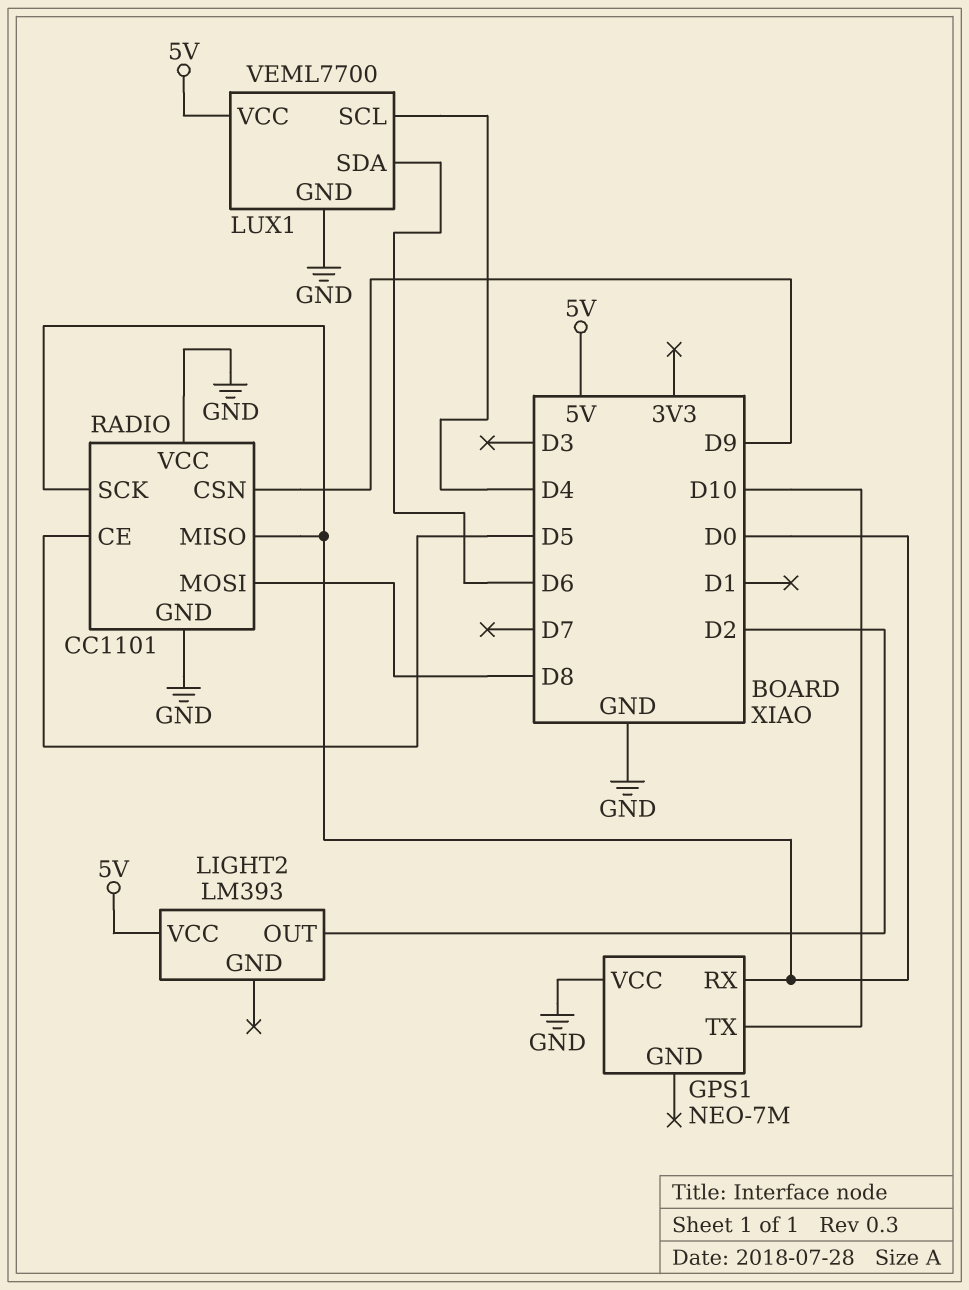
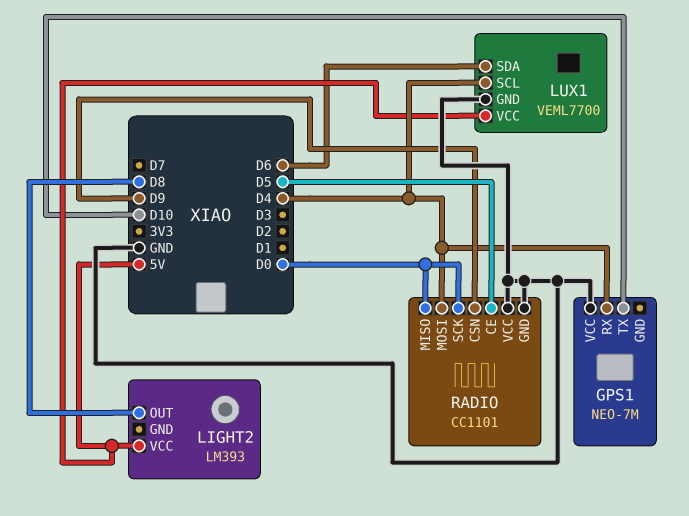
GPS1 pin RX: D0 -> D4
LIGHT2 pin OUT: D2 -> D8
RADIO pin MOSI: D8 -> D4

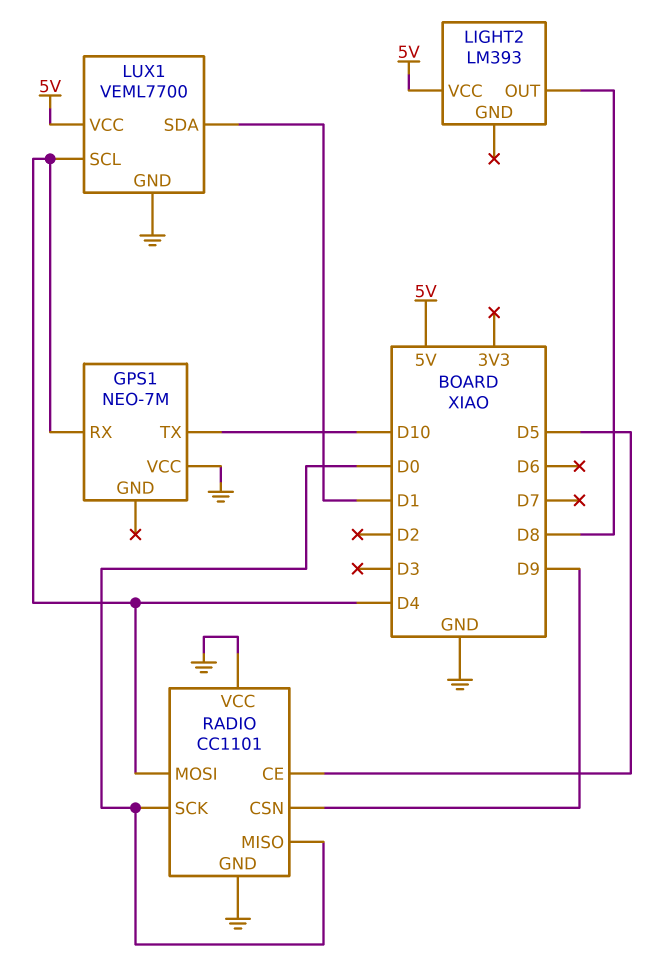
LUX1 pin SDA: D6 -> D1

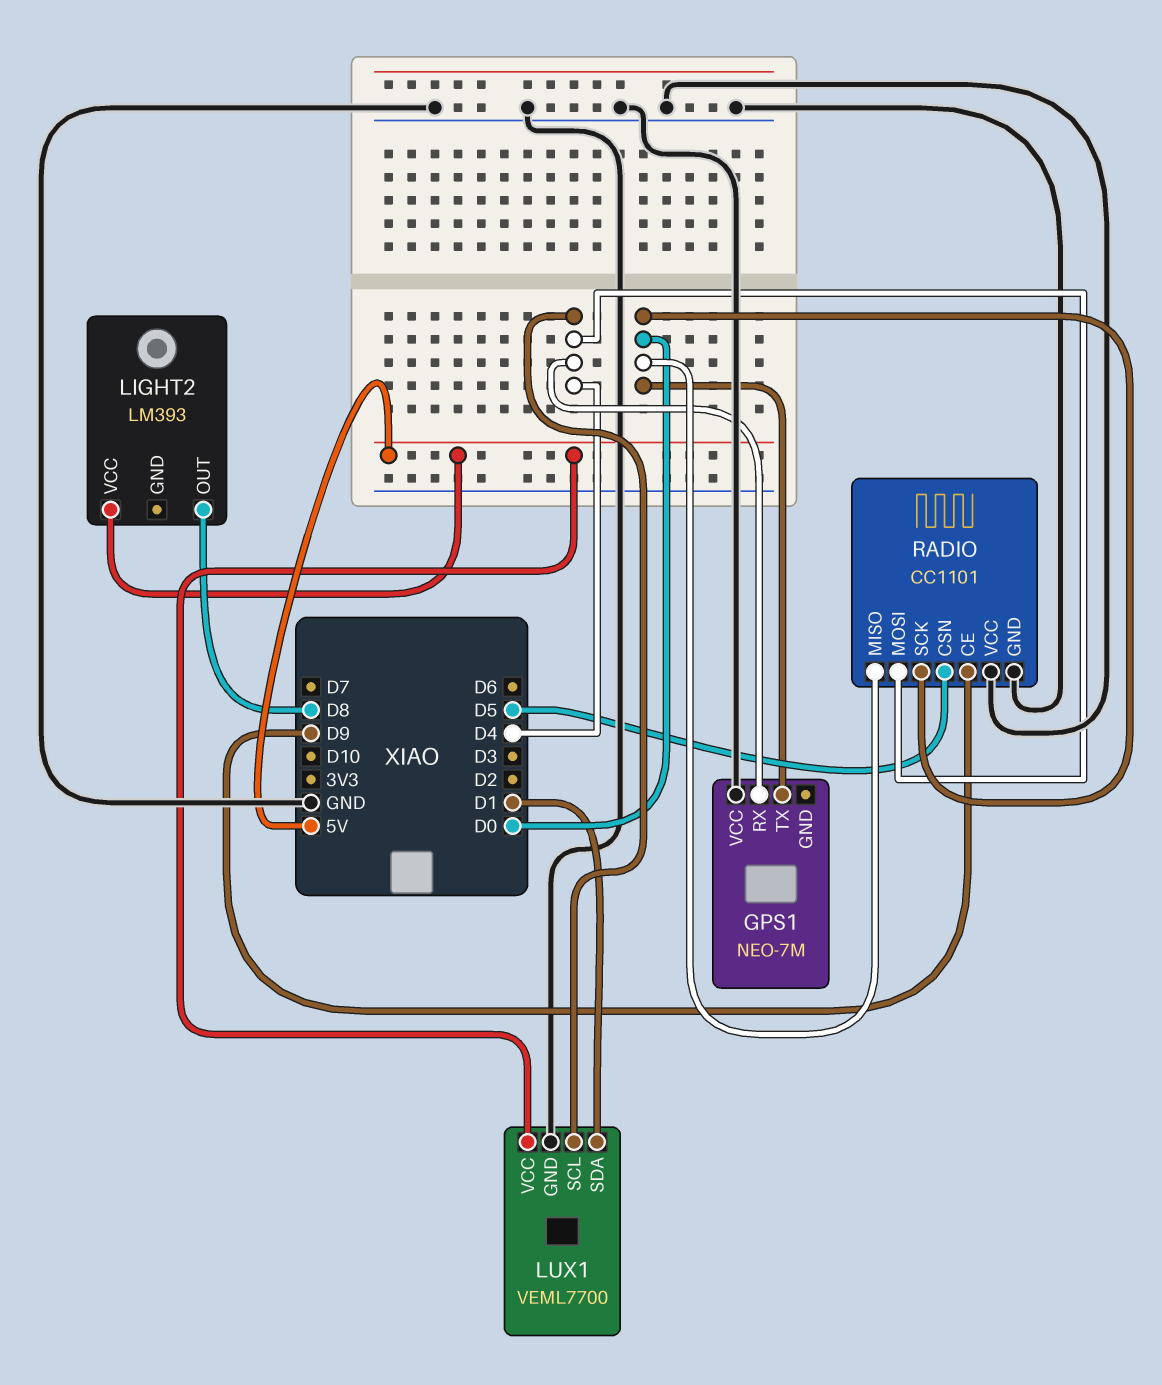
GPS1 pin TX: D10 -> D0
RADIO pin CE: D5 -> D9
RADIO pin CSN: D9 -> D5

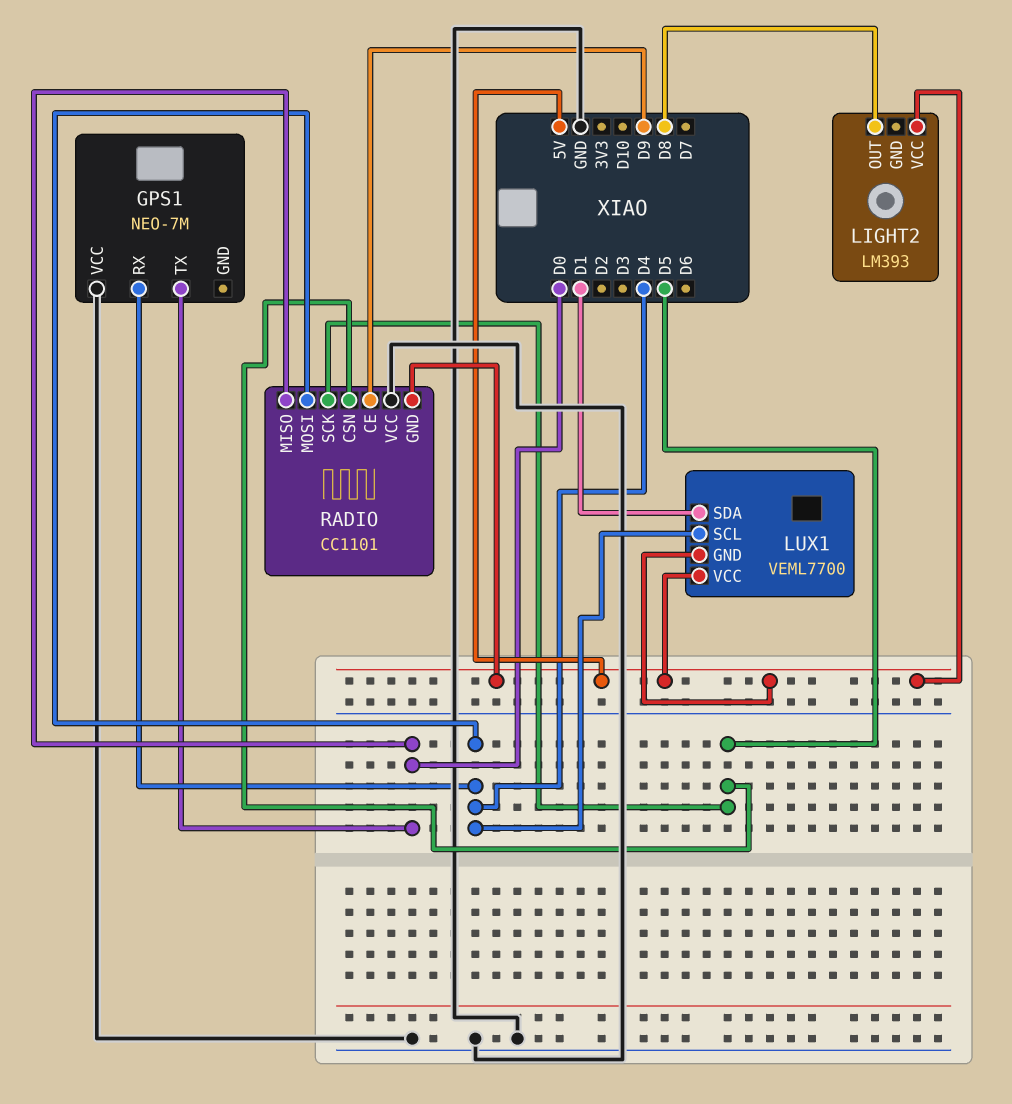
LUX1 pin GND: GND -> 5V
RADIO pin GND: GND -> 5V
RADIO pin SCK: D0 -> D5

